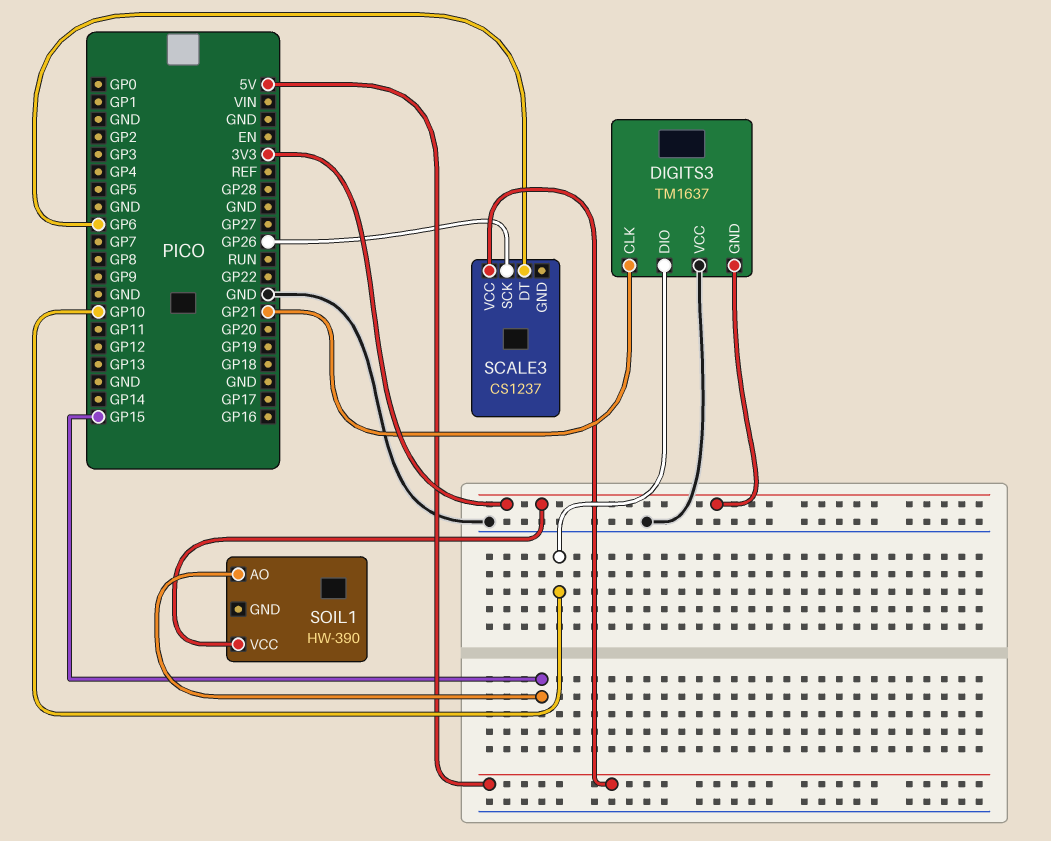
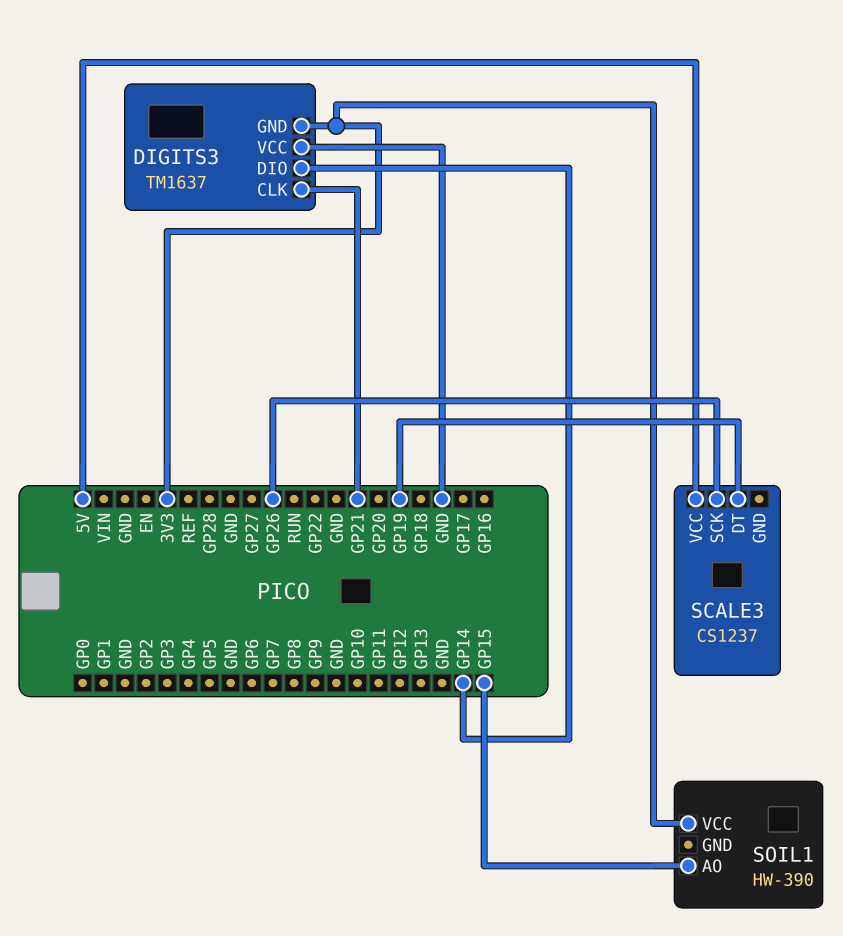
DIGITS3 pin DIO: GP10 -> GP14
SCALE3 pin DT: GP6 -> GP19

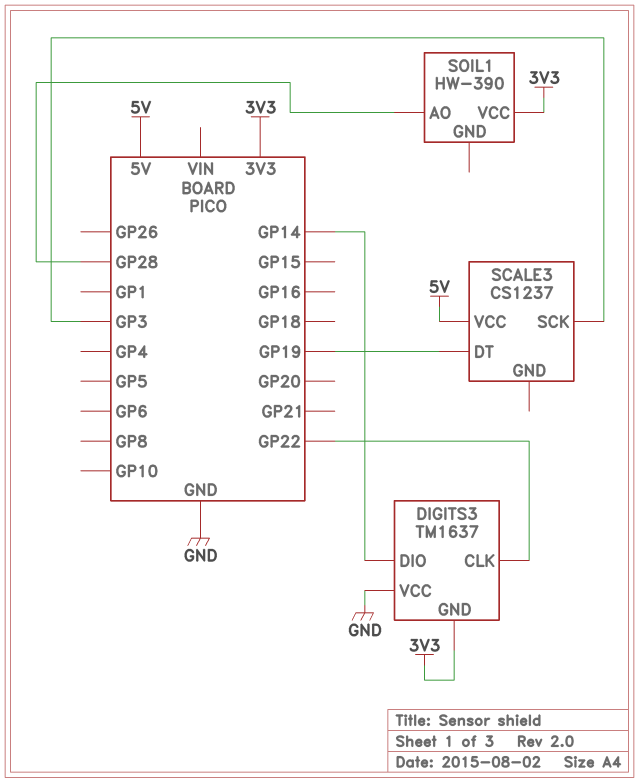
DIGITS3 pin CLK: GP21 -> GP22
SCALE3 pin SCK: GP26 -> GP3
SOIL1 pin AO: GP15 -> GP28

